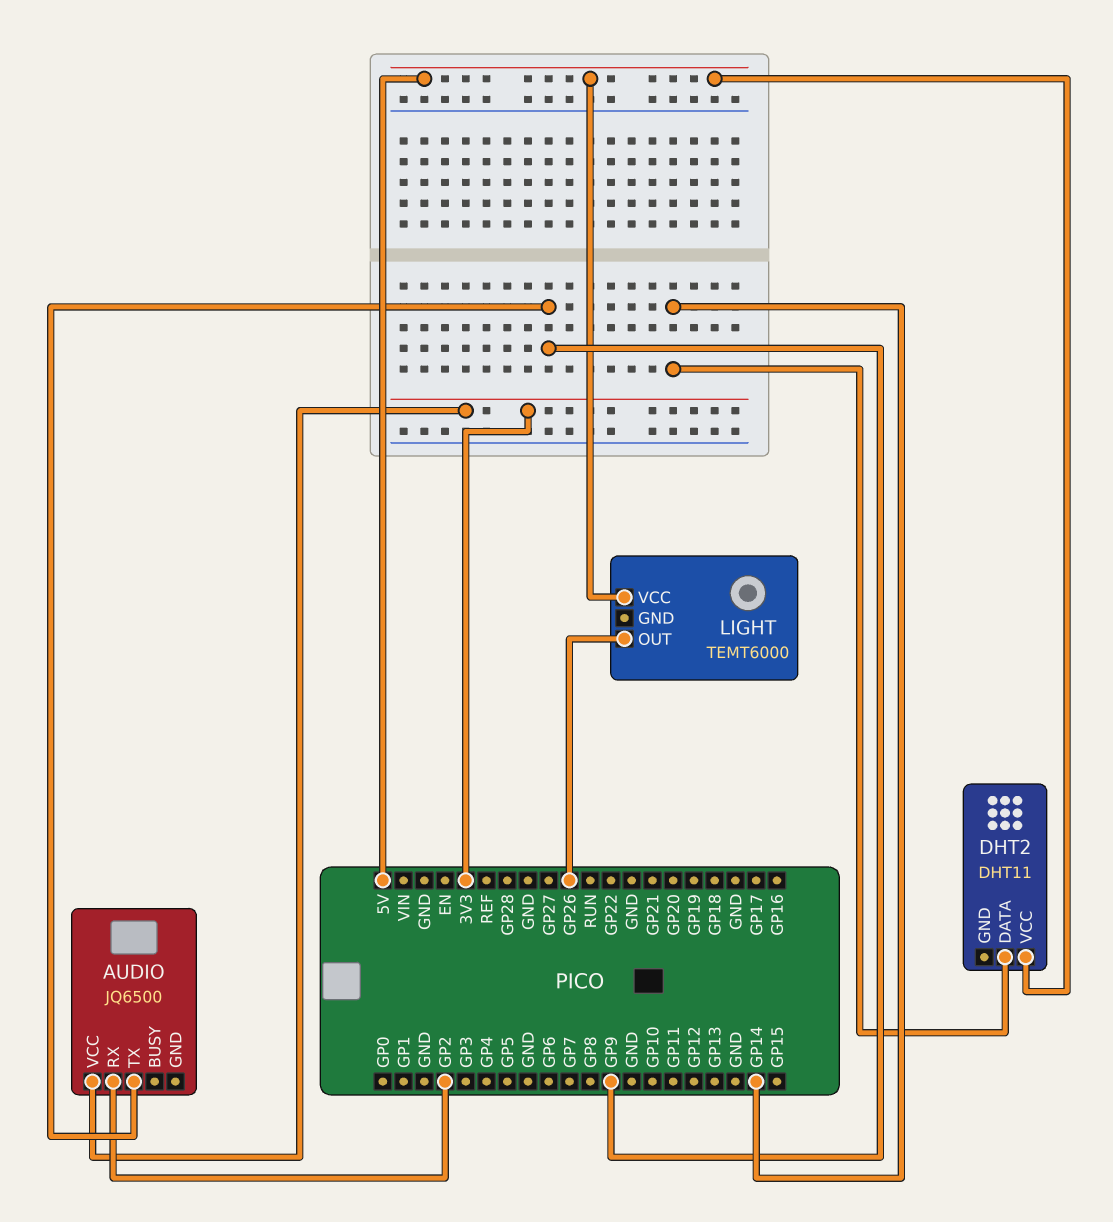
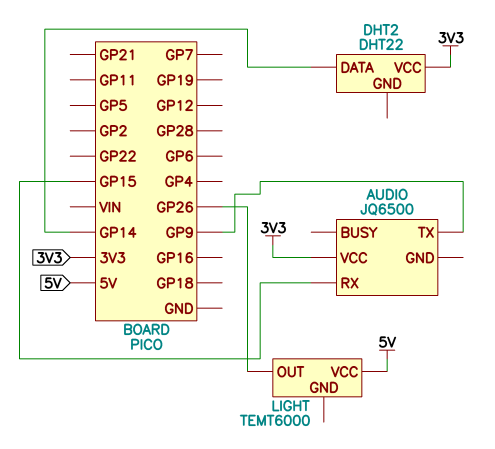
AUDIO pin RX: GP2 -> GP15
DHT2: DHT11 -> DHT22
DHT2 pin VCC: 5V -> 3V3

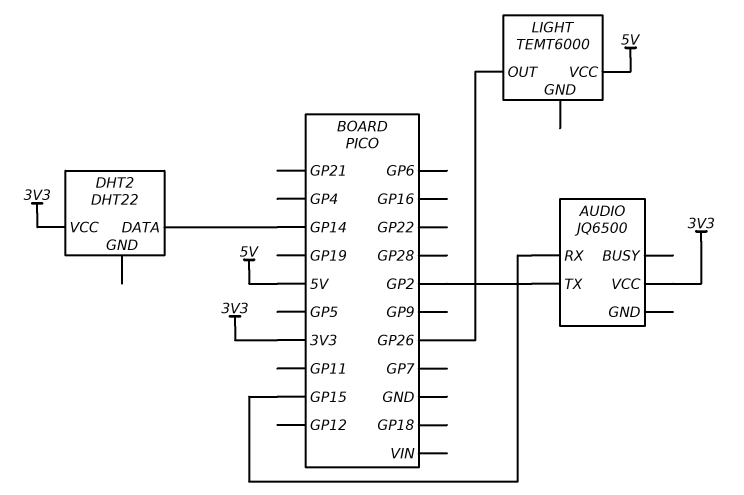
AUDIO pin TX: GP9 -> GP2

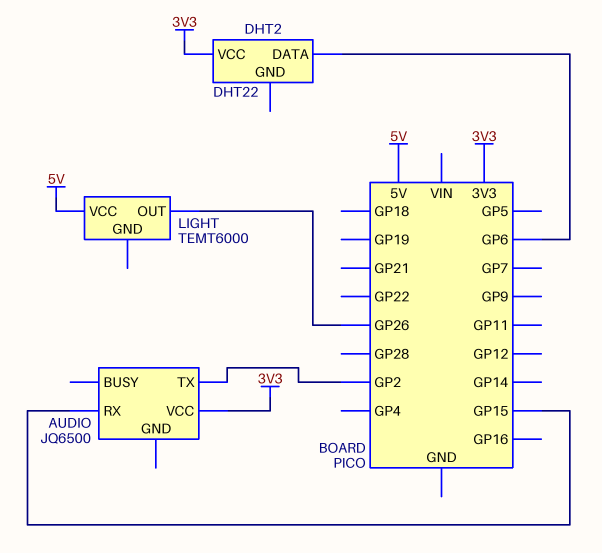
DHT2 pin DATA: GP14 -> GP6

